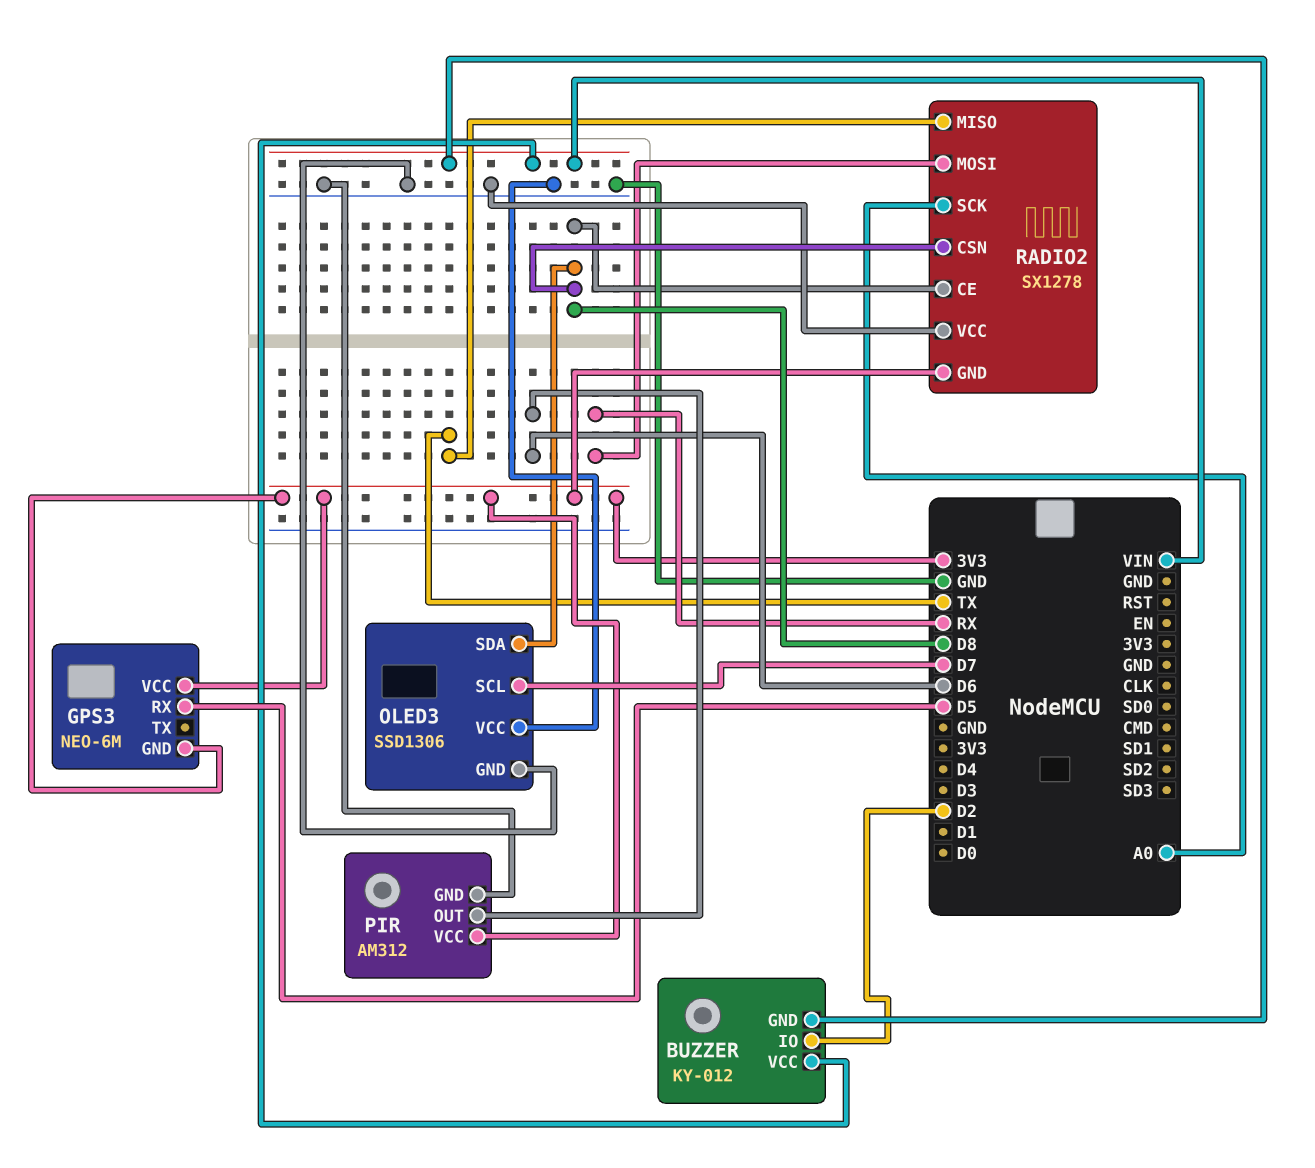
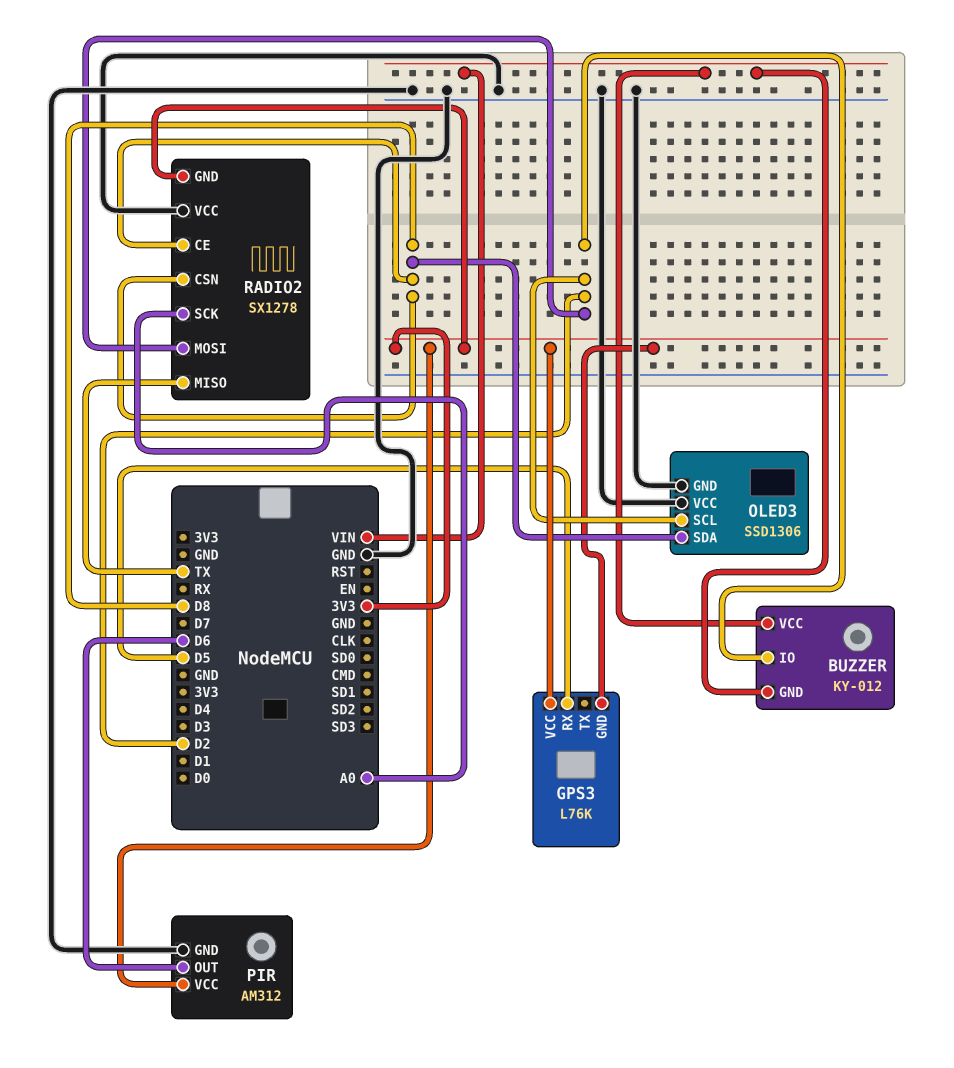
GPS3: NEO-6M -> L76K
OLED3 pin SCL: D7 -> D2
RADIO2 pin MOSI: RX -> D2

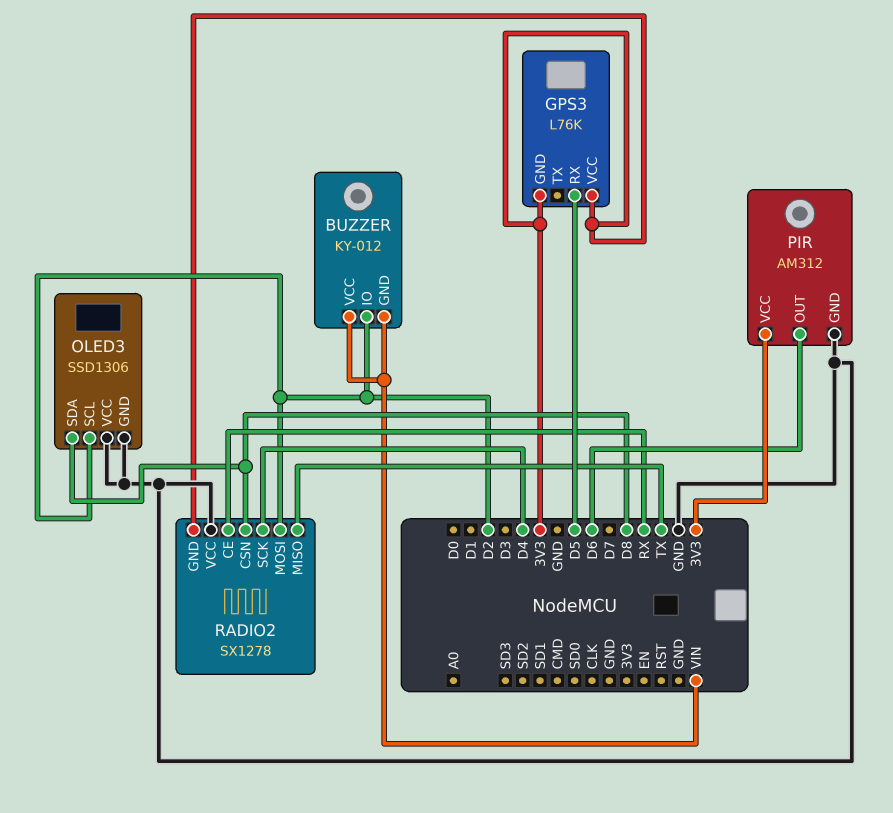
RADIO2 pin CE: D8 -> RX
RADIO2 pin SCK: A0 -> D4

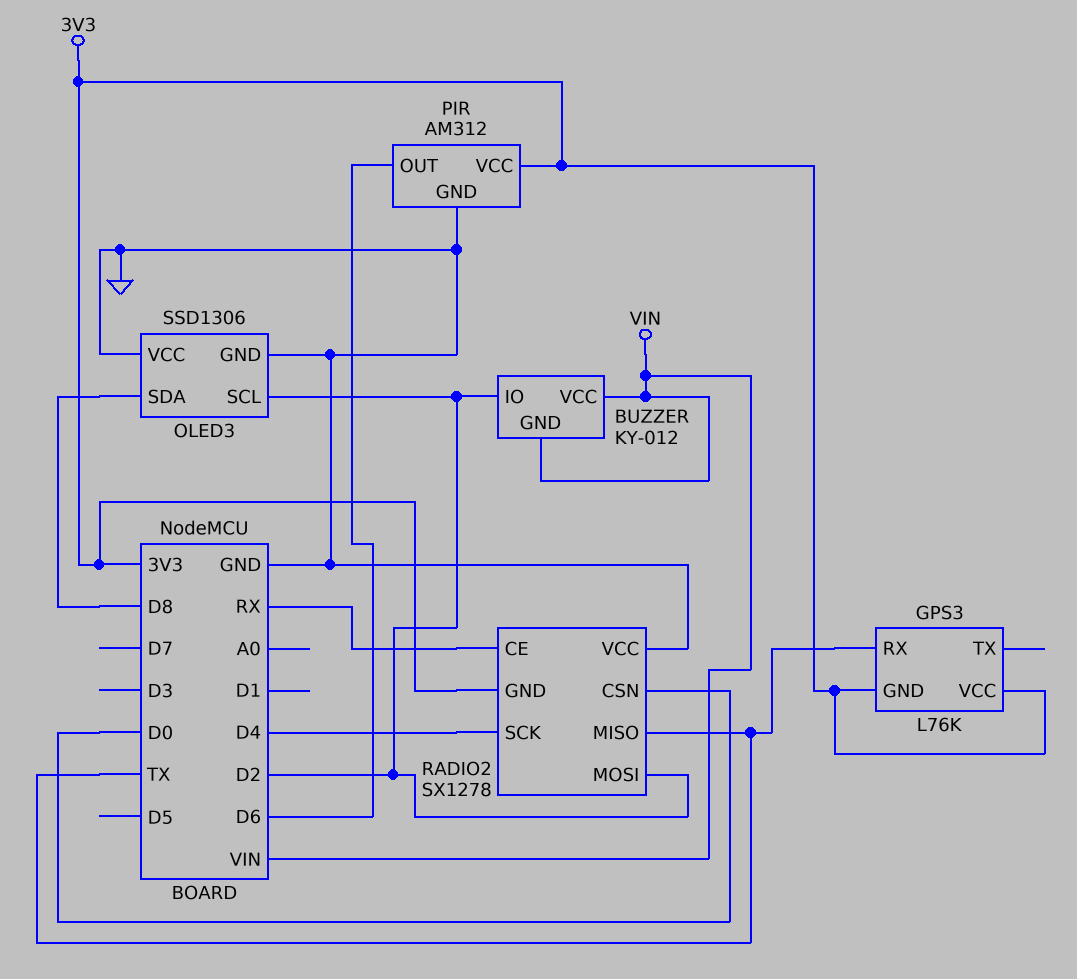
GPS3 pin RX: D5 -> TX
RADIO2 pin CSN: D8 -> D0

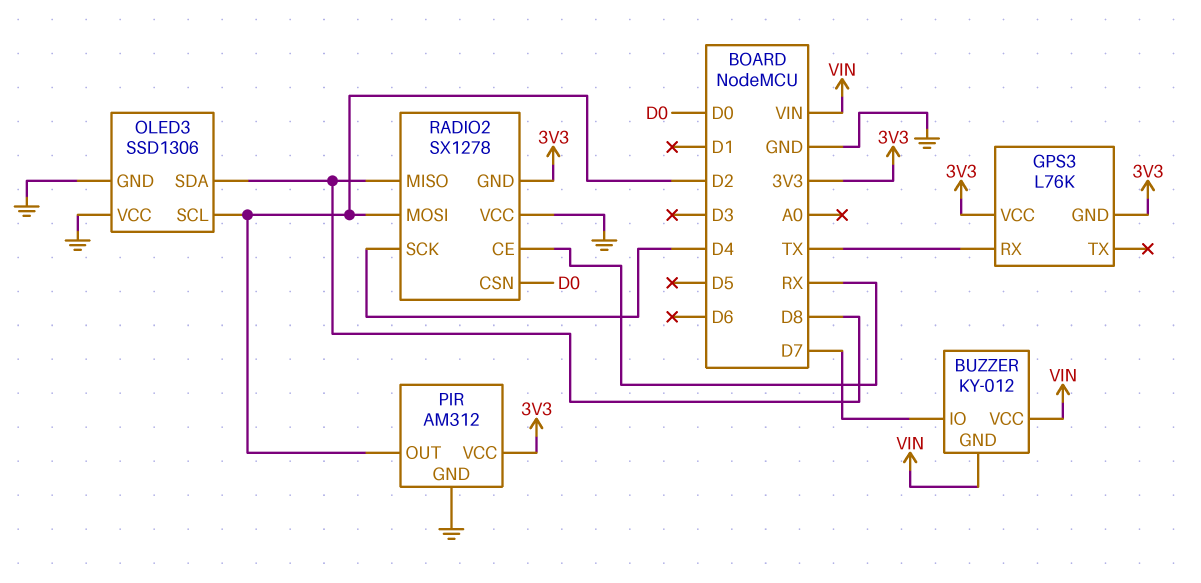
BUZZER pin IO: D2 -> D7
PIR pin OUT: D6 -> D2
RADIO2 pin MISO: TX -> D8

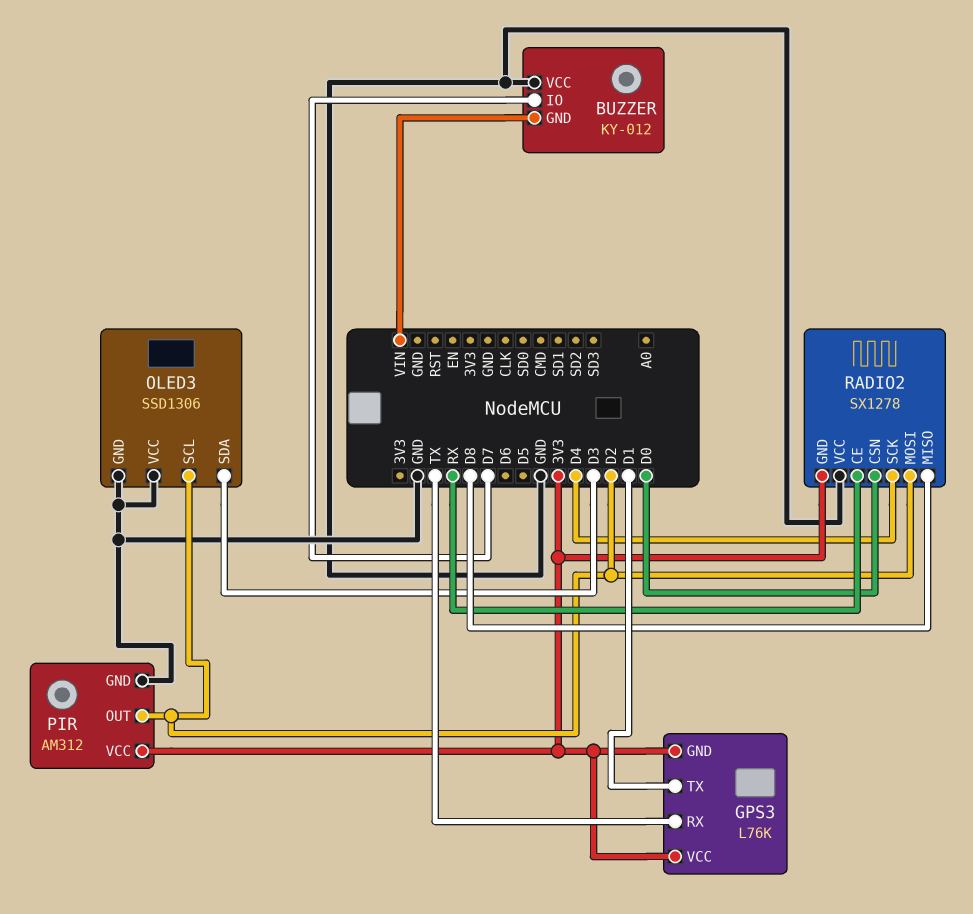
BUZZER pin VCC: VIN -> GND
GPS3 pin TX: none -> D1
OLED3 pin SDA: D8 -> D3

